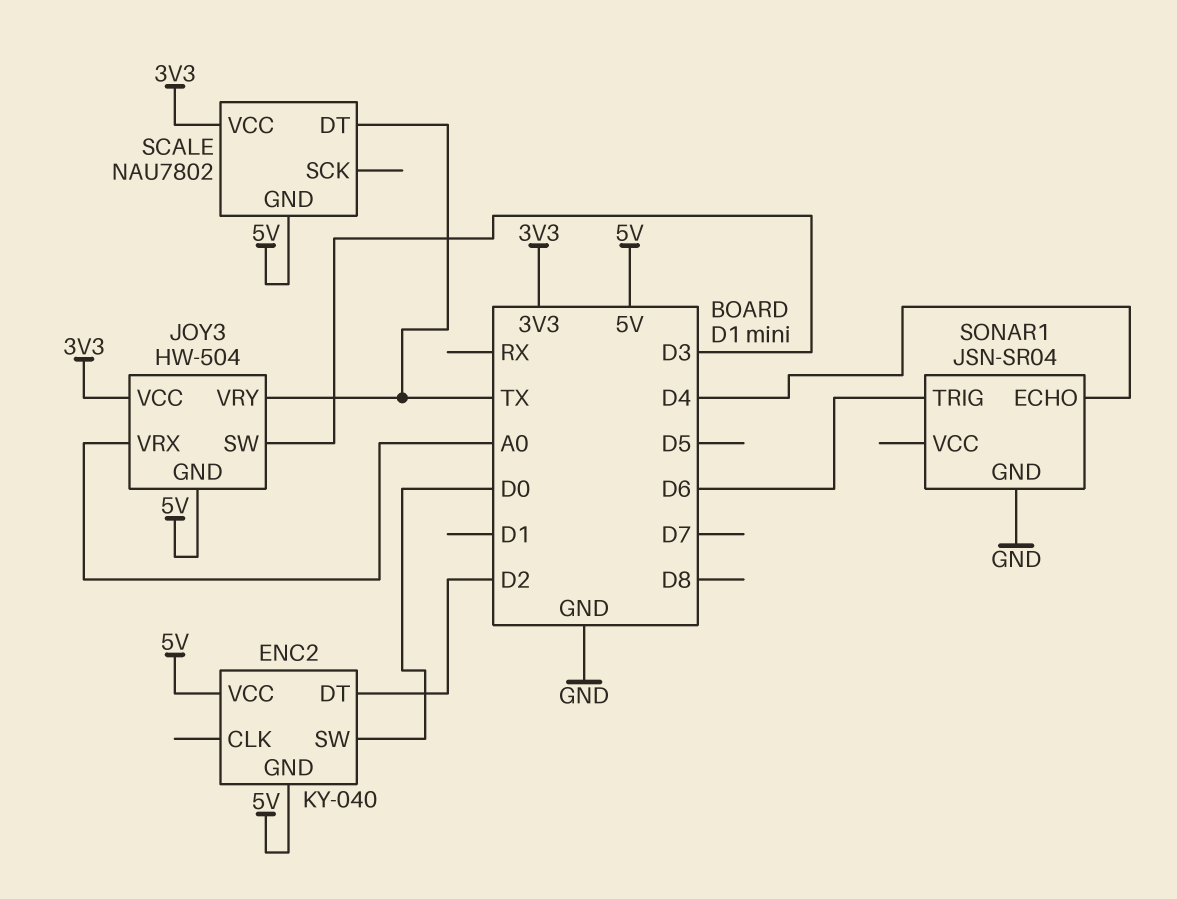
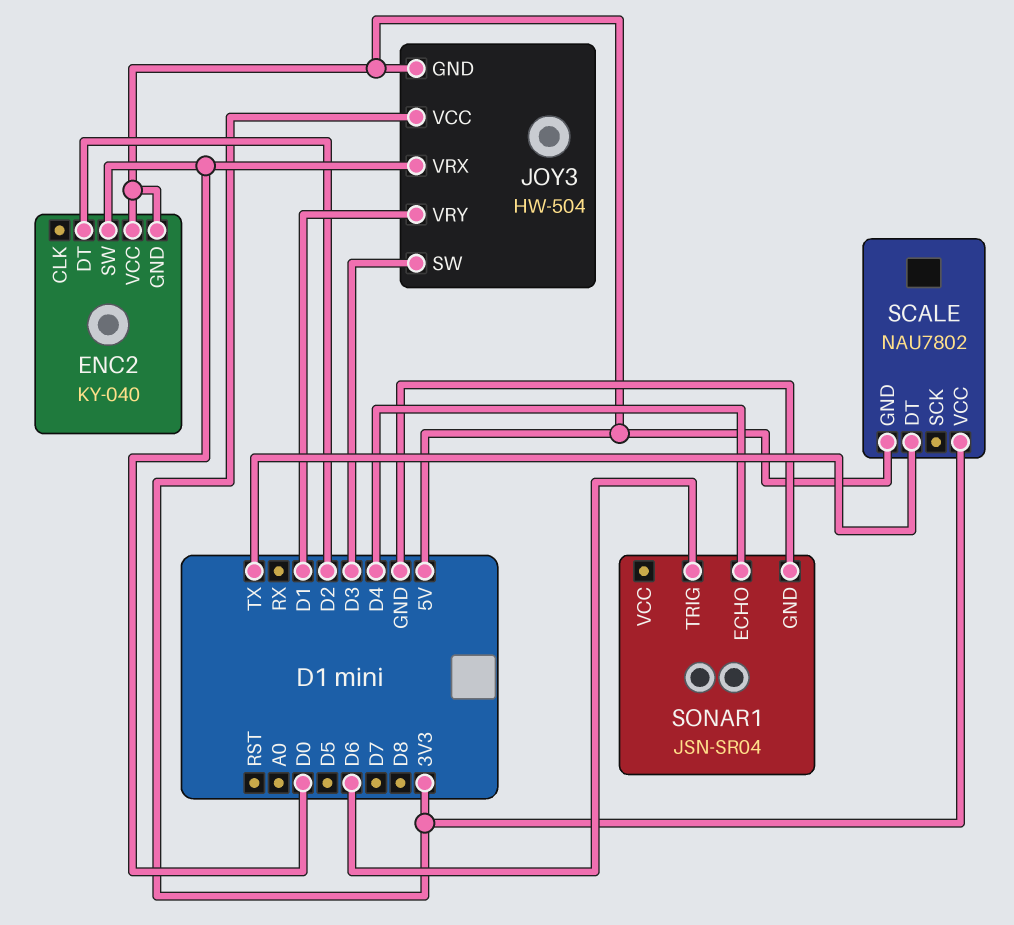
JOY3 pin VRX: A0 -> D0
JOY3 pin VRY: TX -> D1

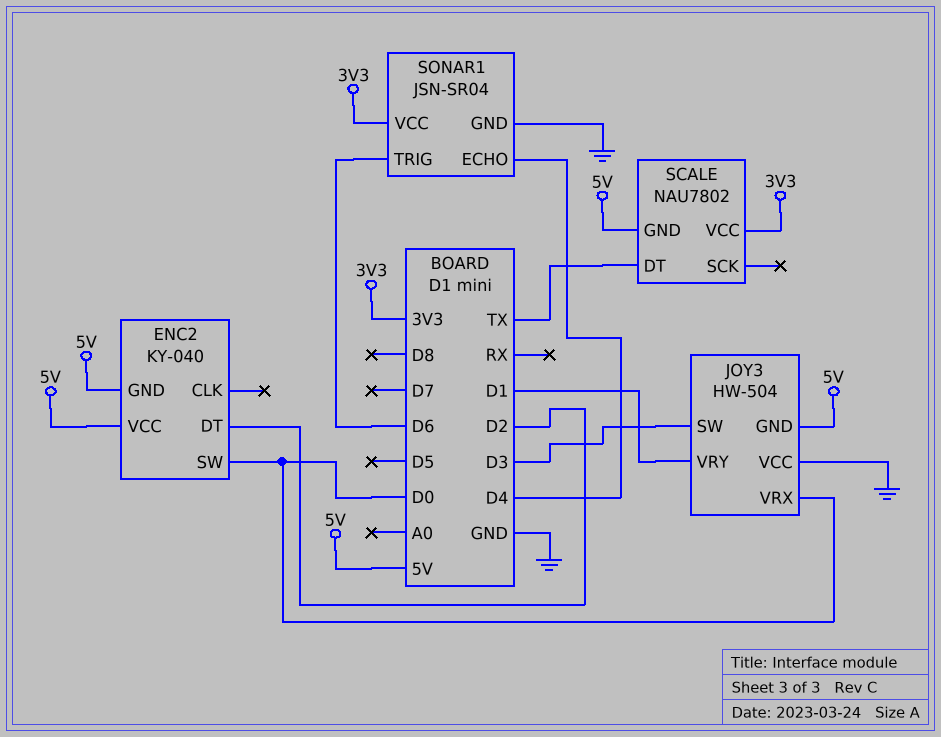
JOY3 pin VCC: 3V3 -> GND
SONAR1 pin VCC: none -> 3V3

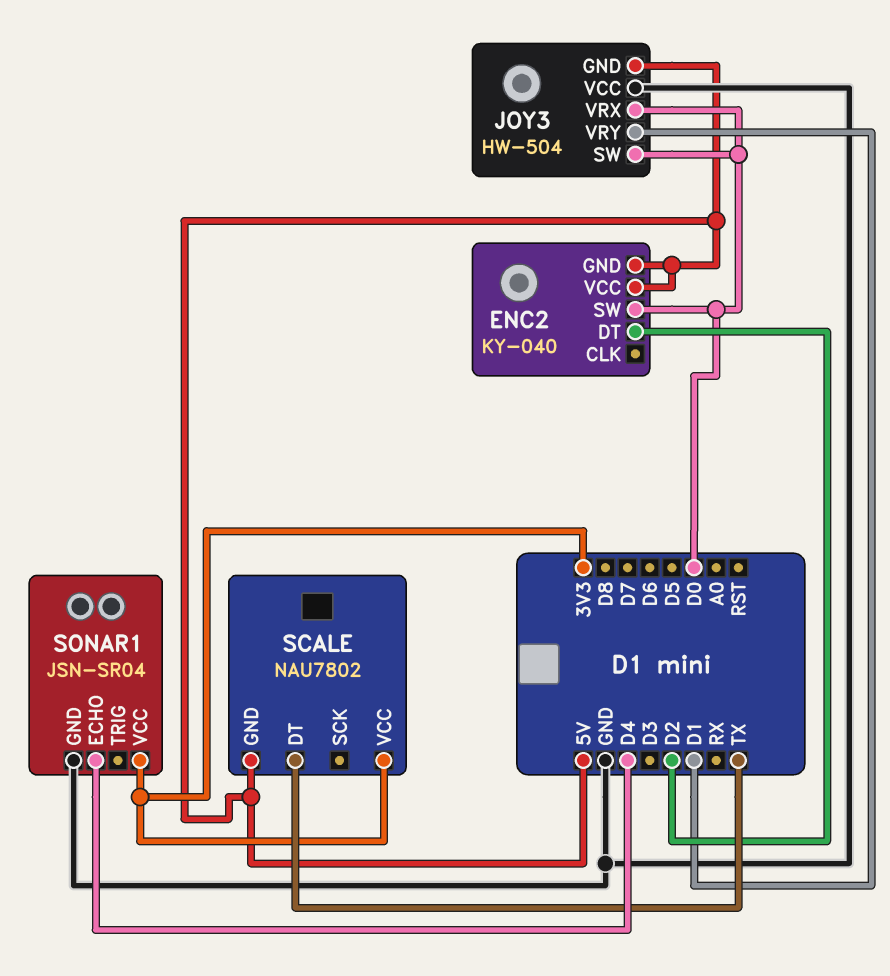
JOY3 pin SW: D3 -> D0
SONAR1 pin TRIG: D6 -> none

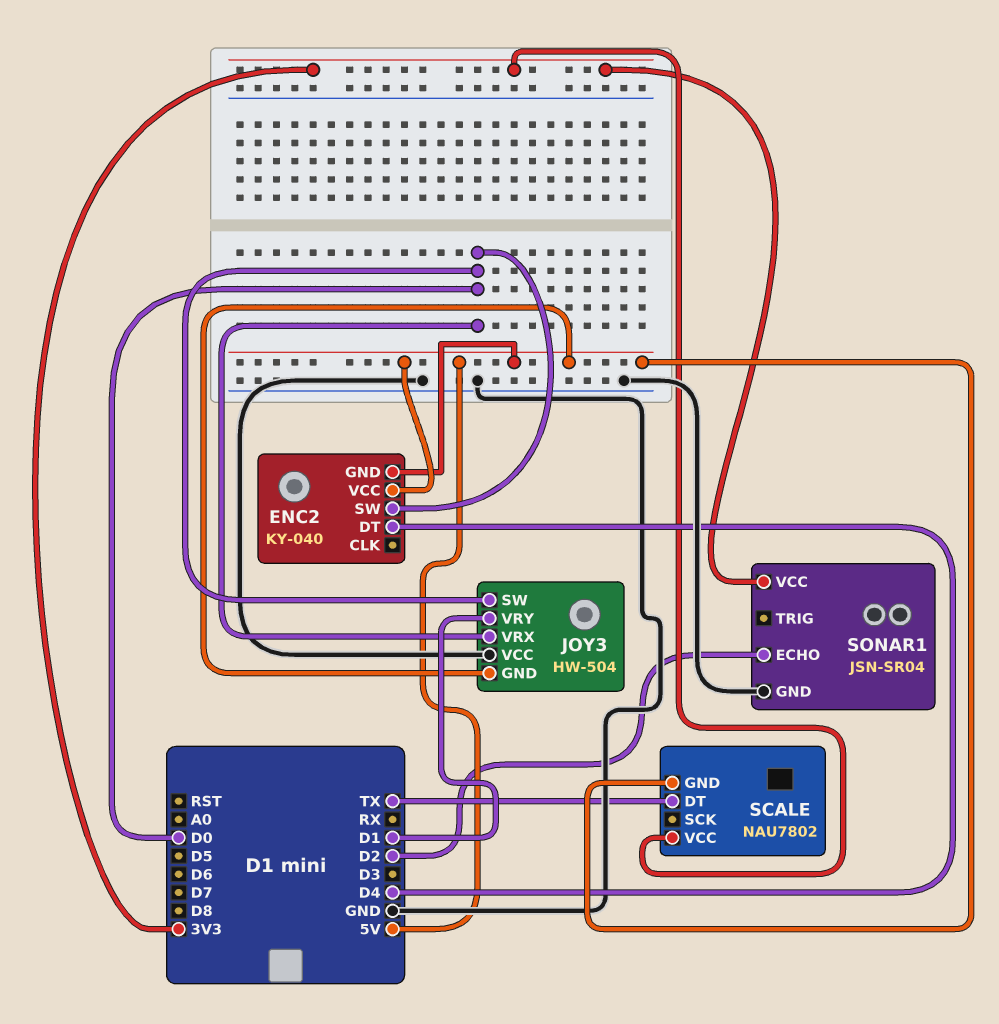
ENC2 pin DT: D2 -> D4
SONAR1 pin ECHO: D4 -> D2

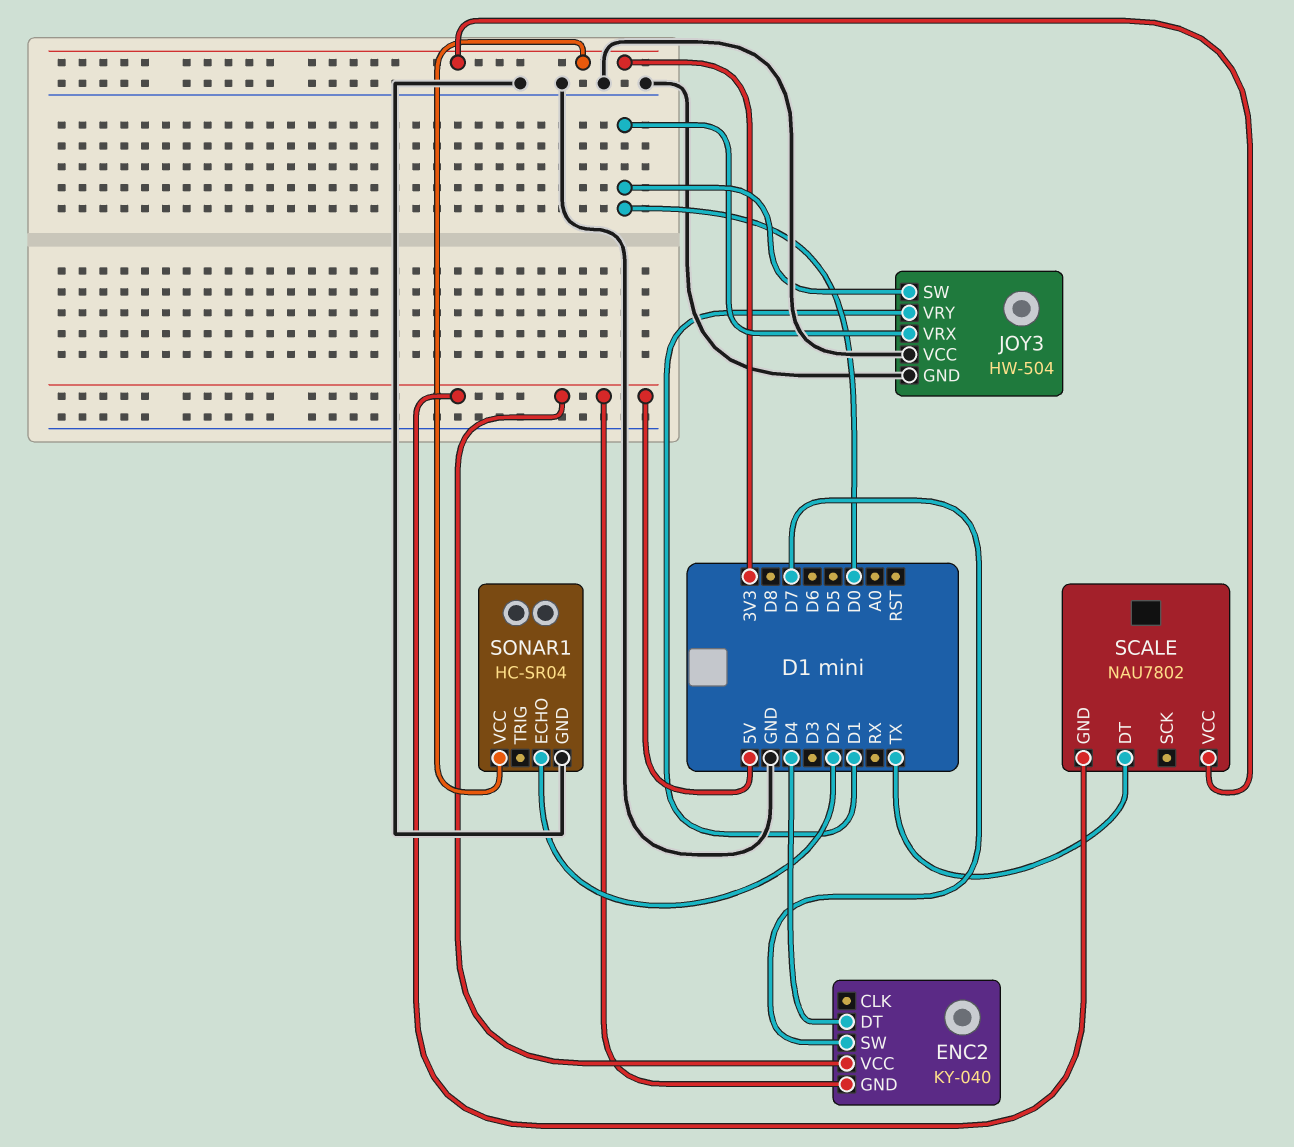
ENC2 pin SW: D0 -> D7
JOY3 pin GND: 5V -> GND
SONAR1: JSN-SR04 -> HC-SR04

